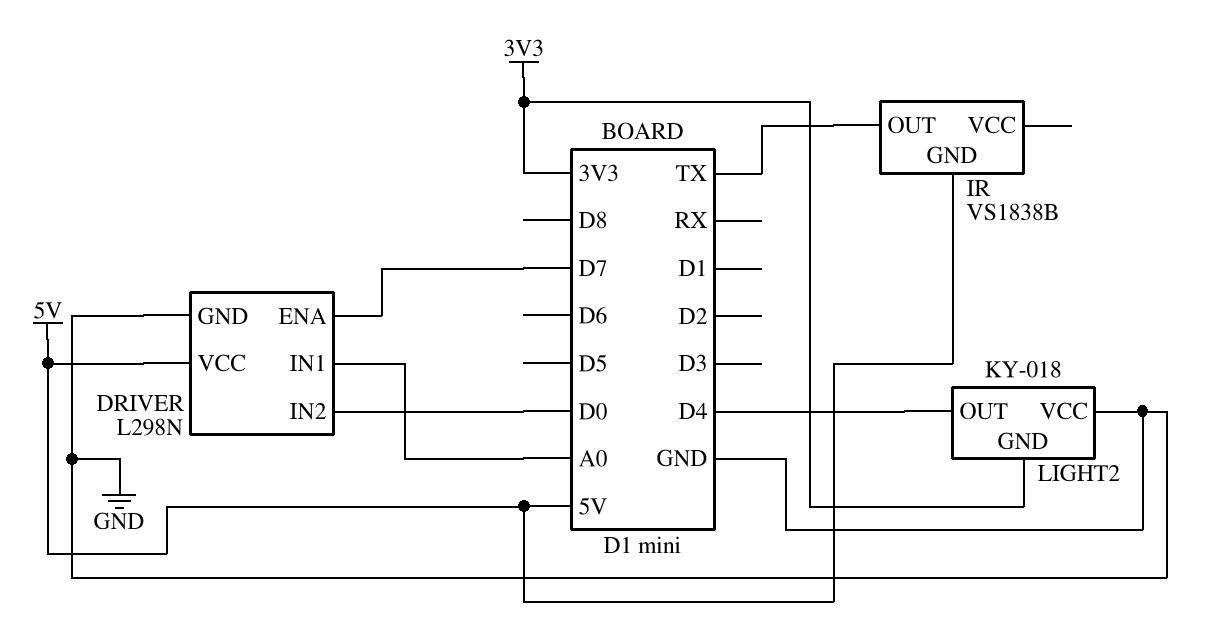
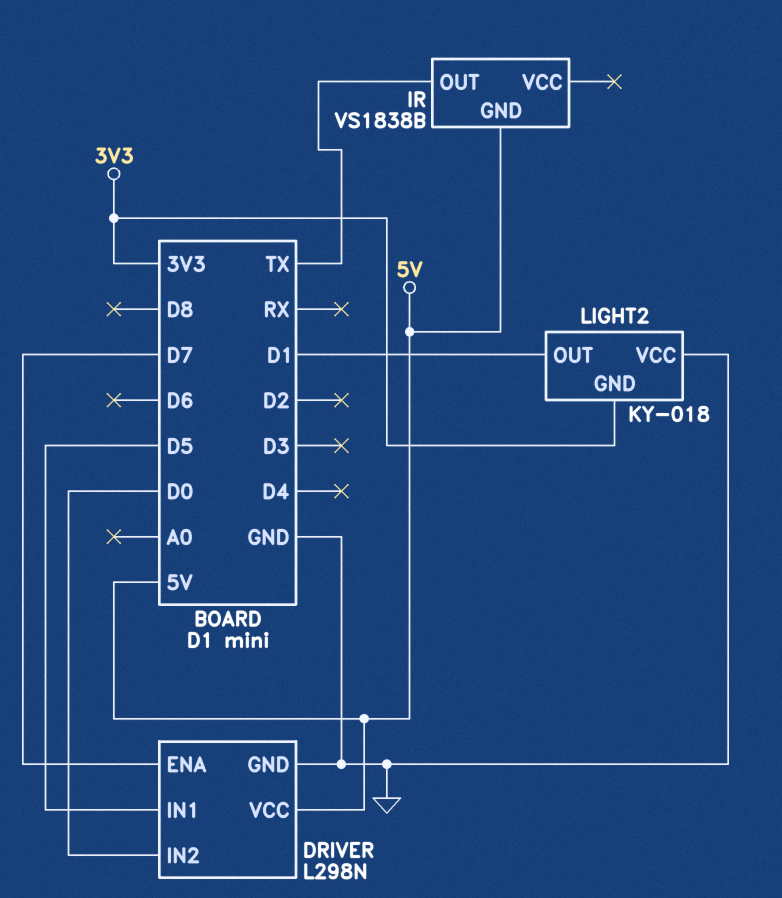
DRIVER pin IN1: A0 -> D5
LIGHT2 pin OUT: D4 -> D1

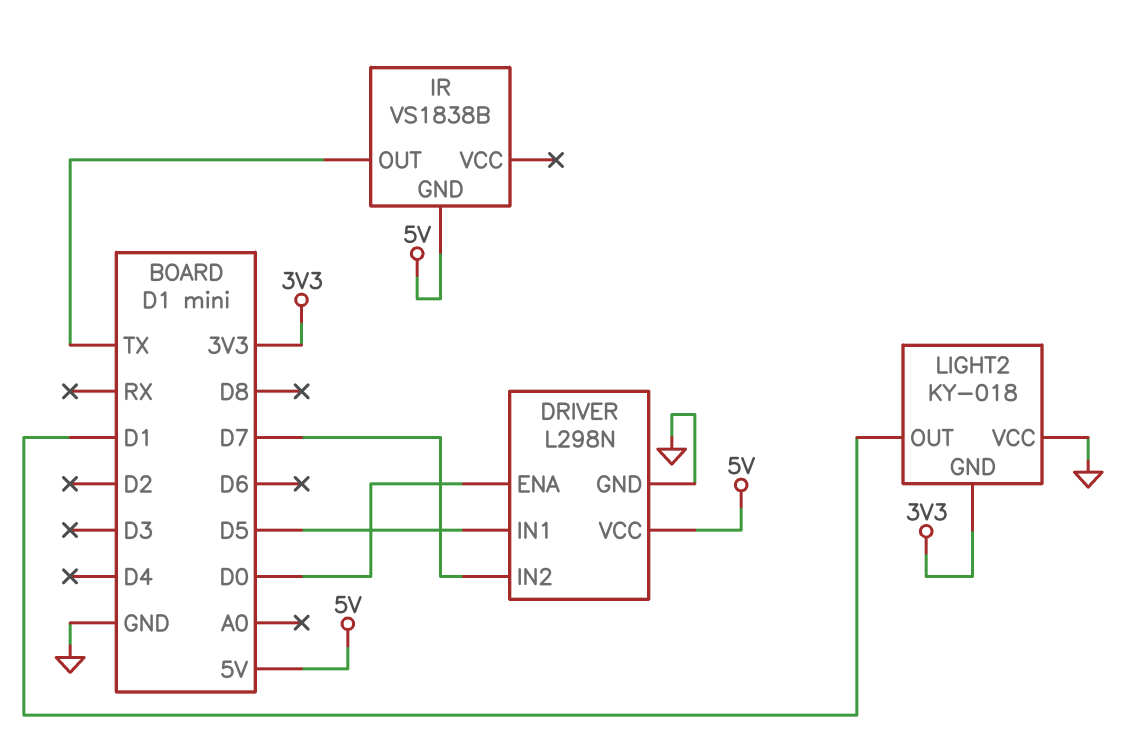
DRIVER pin ENA: D7 -> D0
DRIVER pin IN2: D0 -> D7

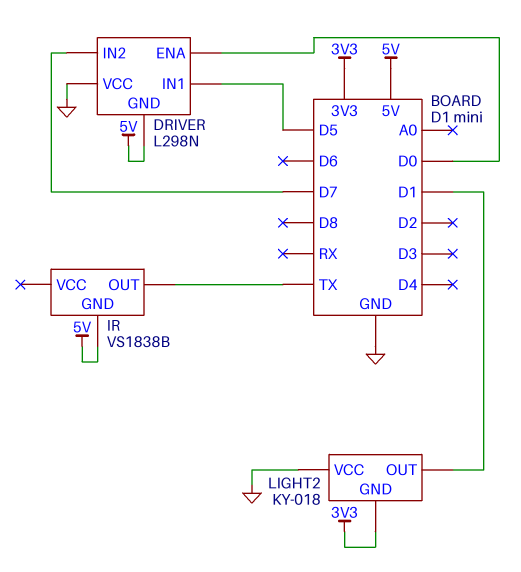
DRIVER pin GND: GND -> 5V
DRIVER pin VCC: 5V -> GND

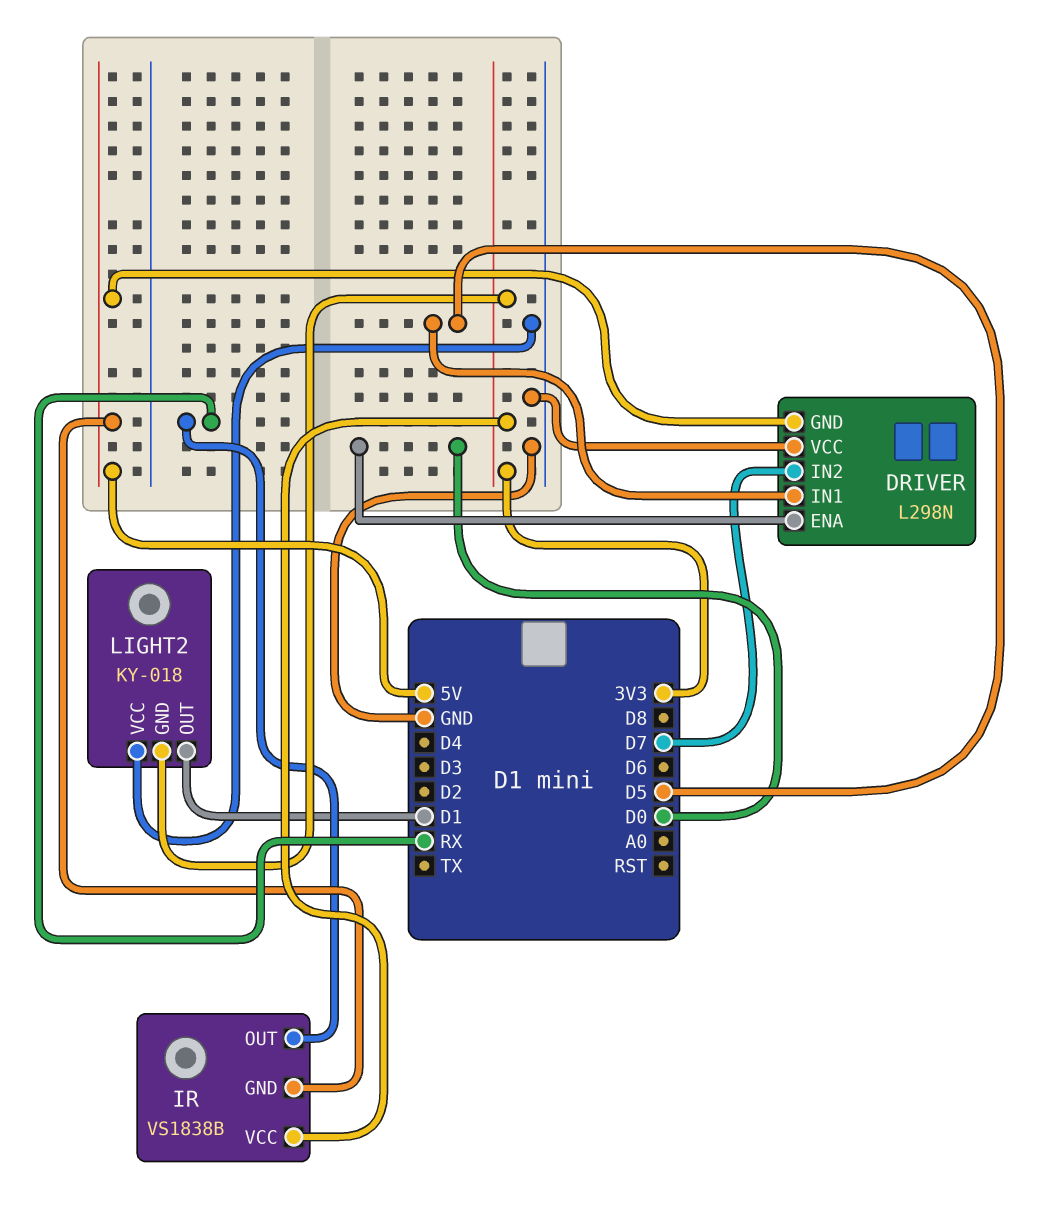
IR pin OUT: TX -> RX
IR pin VCC: none -> 3V3

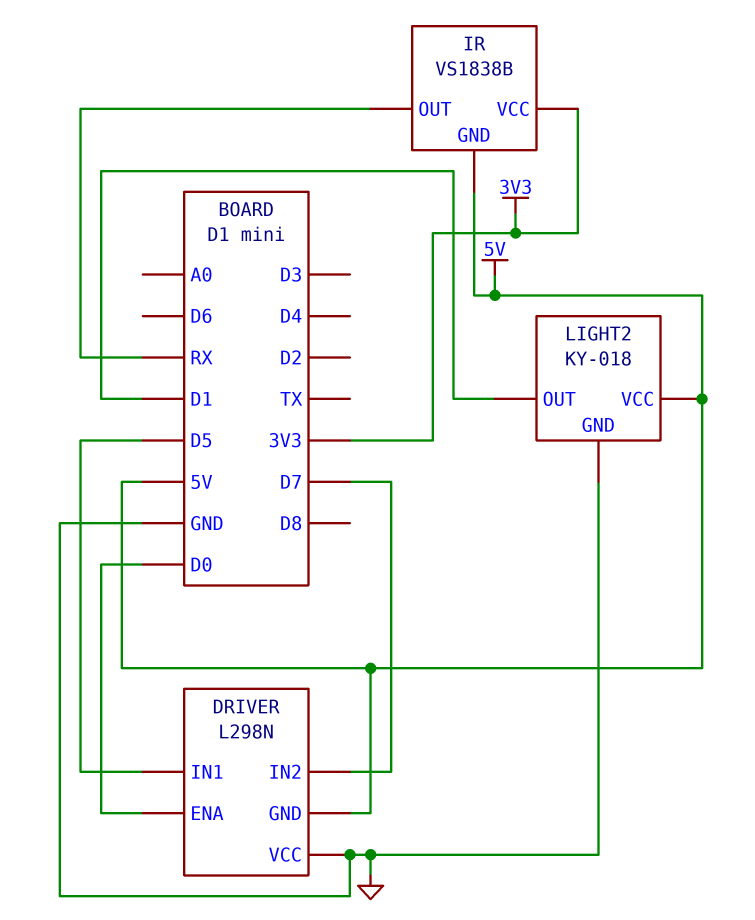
LIGHT2 pin GND: 3V3 -> GND
LIGHT2 pin VCC: GND -> 5V

